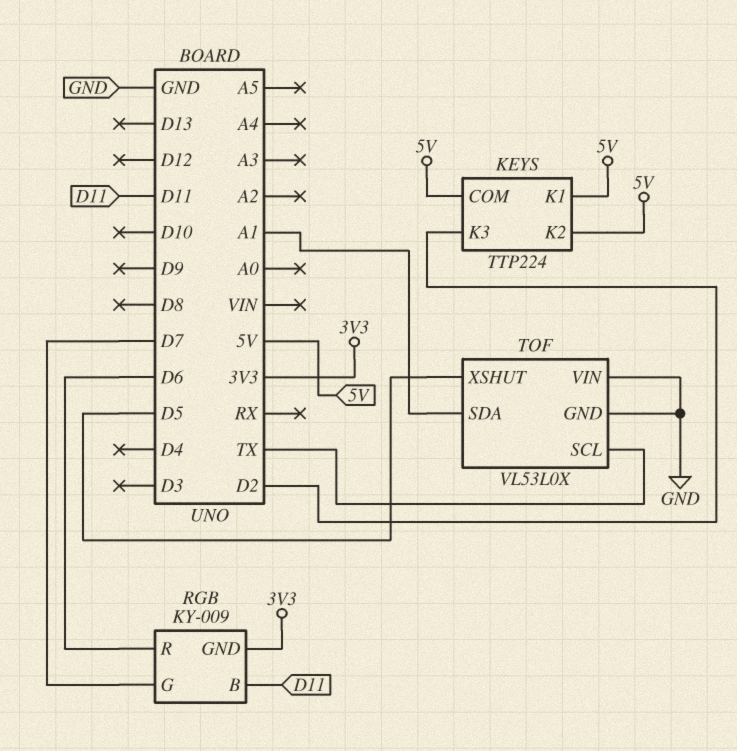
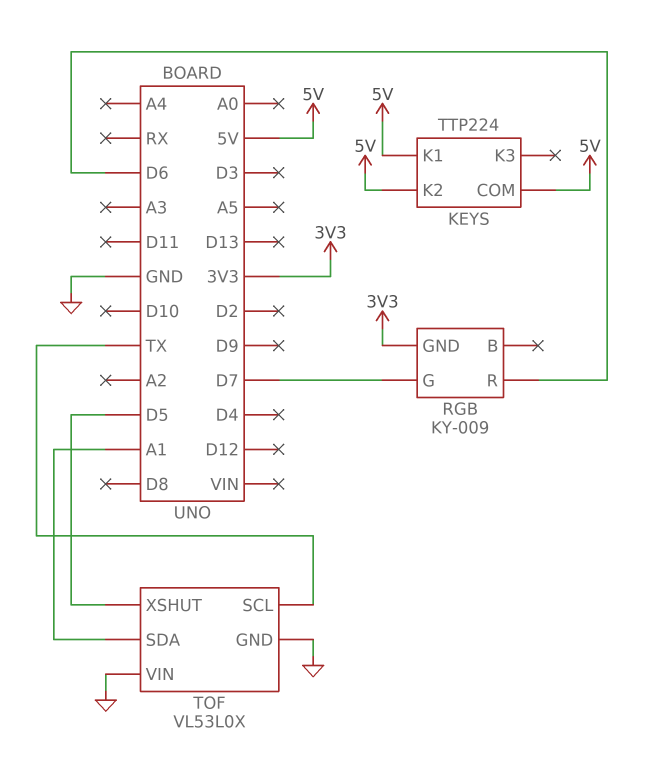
KEYS pin K3: D2 -> none
RGB pin B: D11 -> none

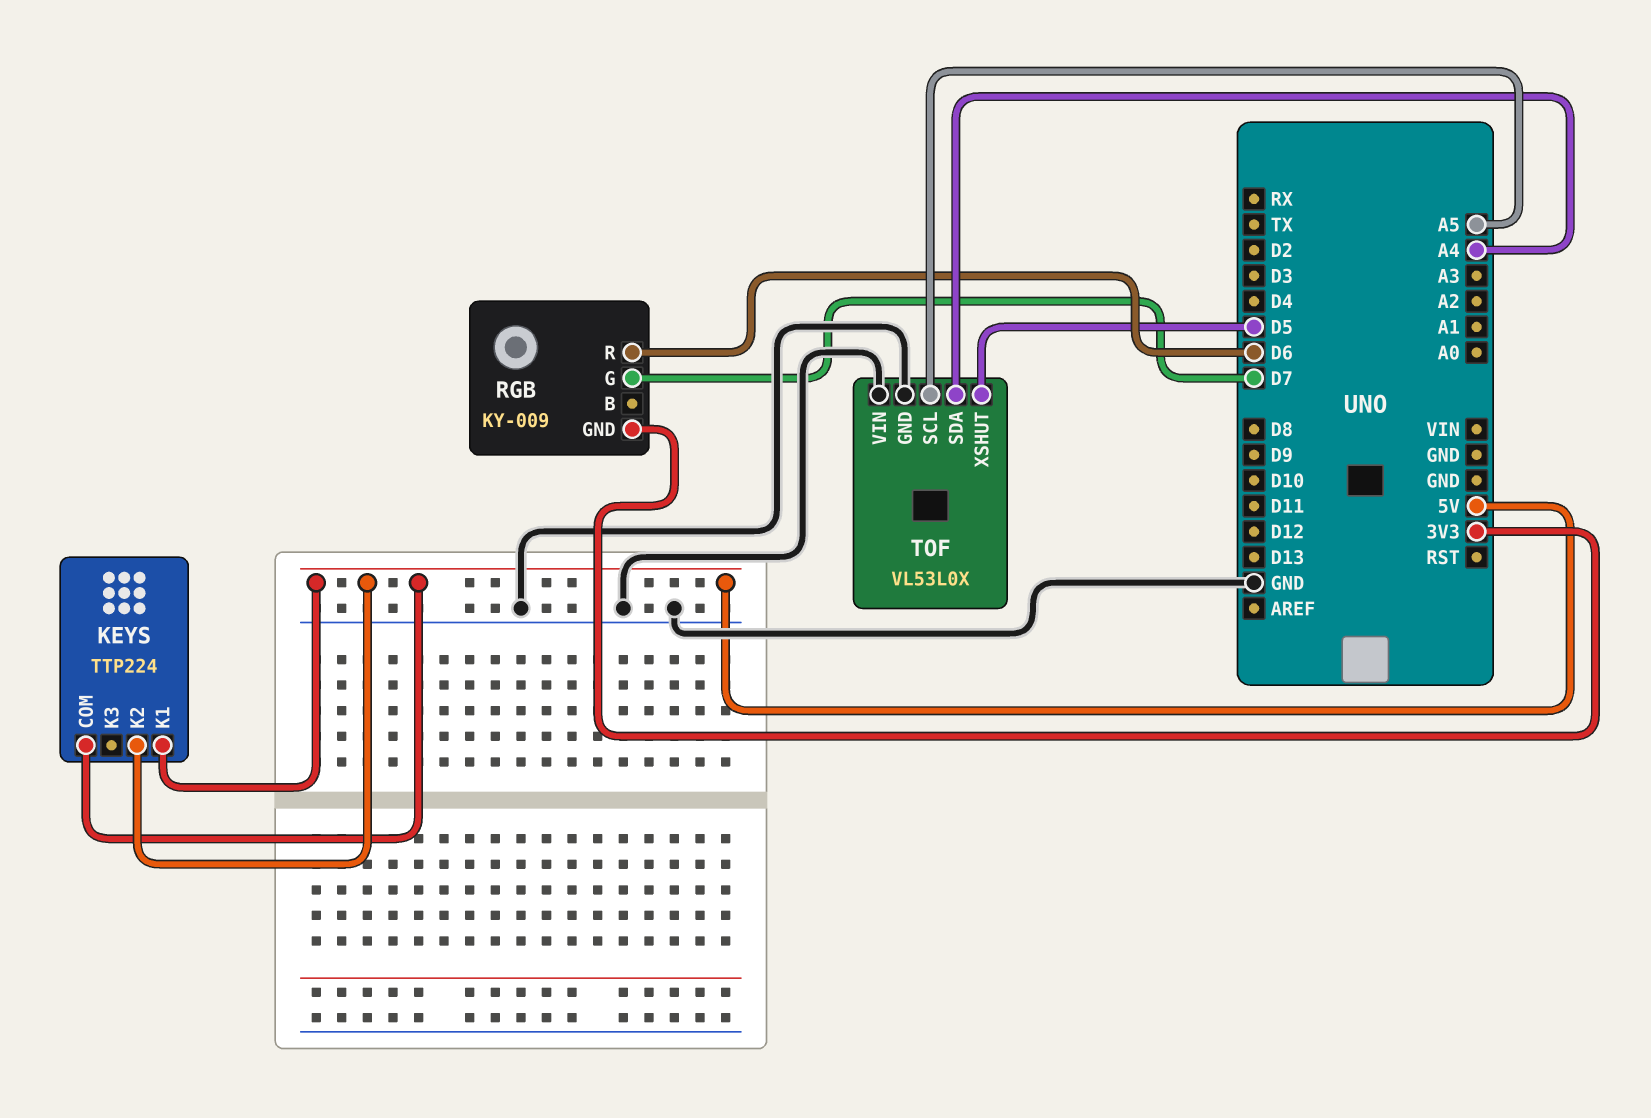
TOF pin SCL: TX -> A5
TOF pin SDA: A1 -> A4

